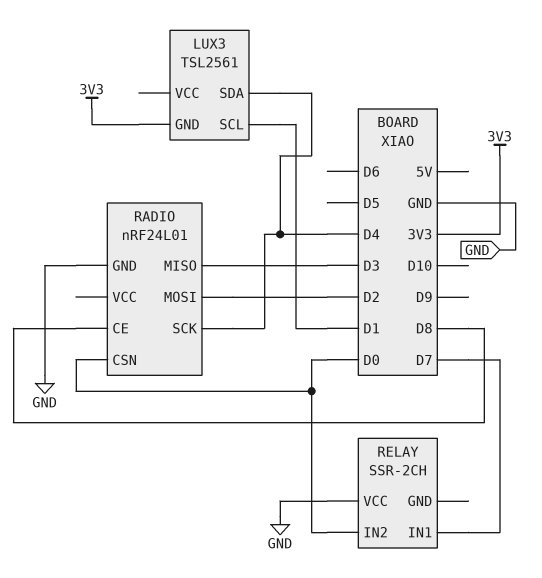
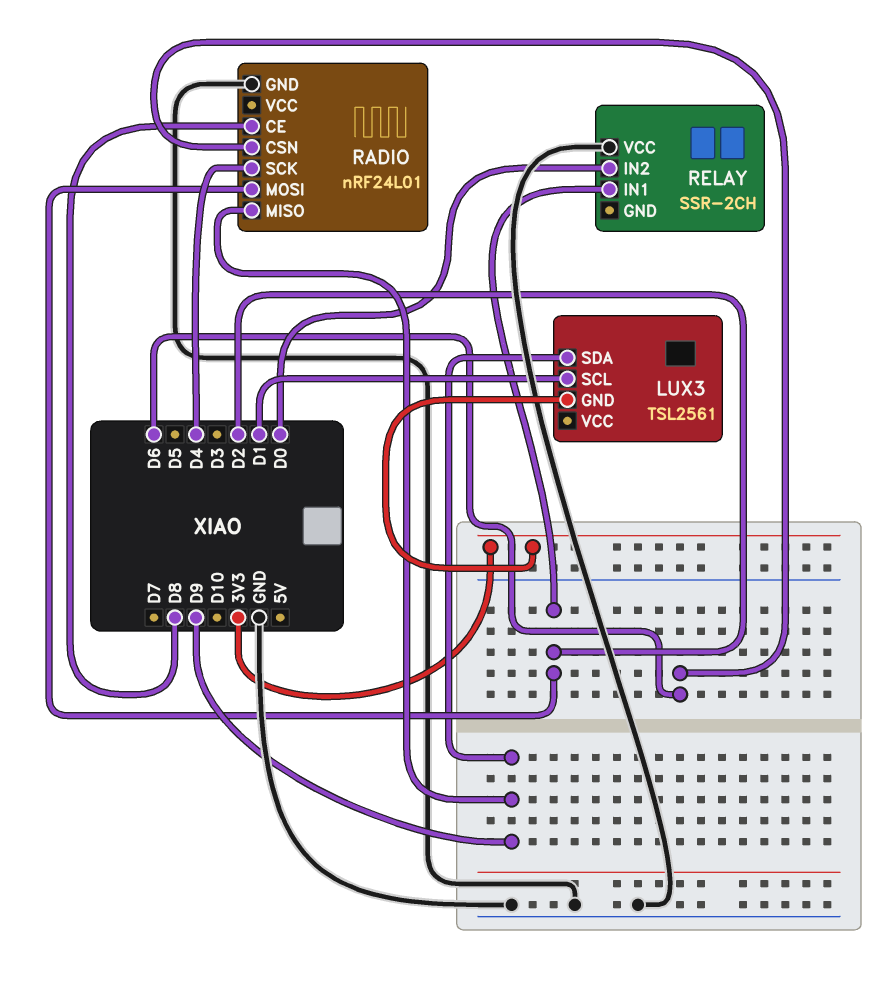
LUX3 pin SDA: D4 -> D9
RADIO pin CSN: D0 -> D6
RADIO pin MISO: D3 -> D9
RELAY pin IN1: D7 -> D2

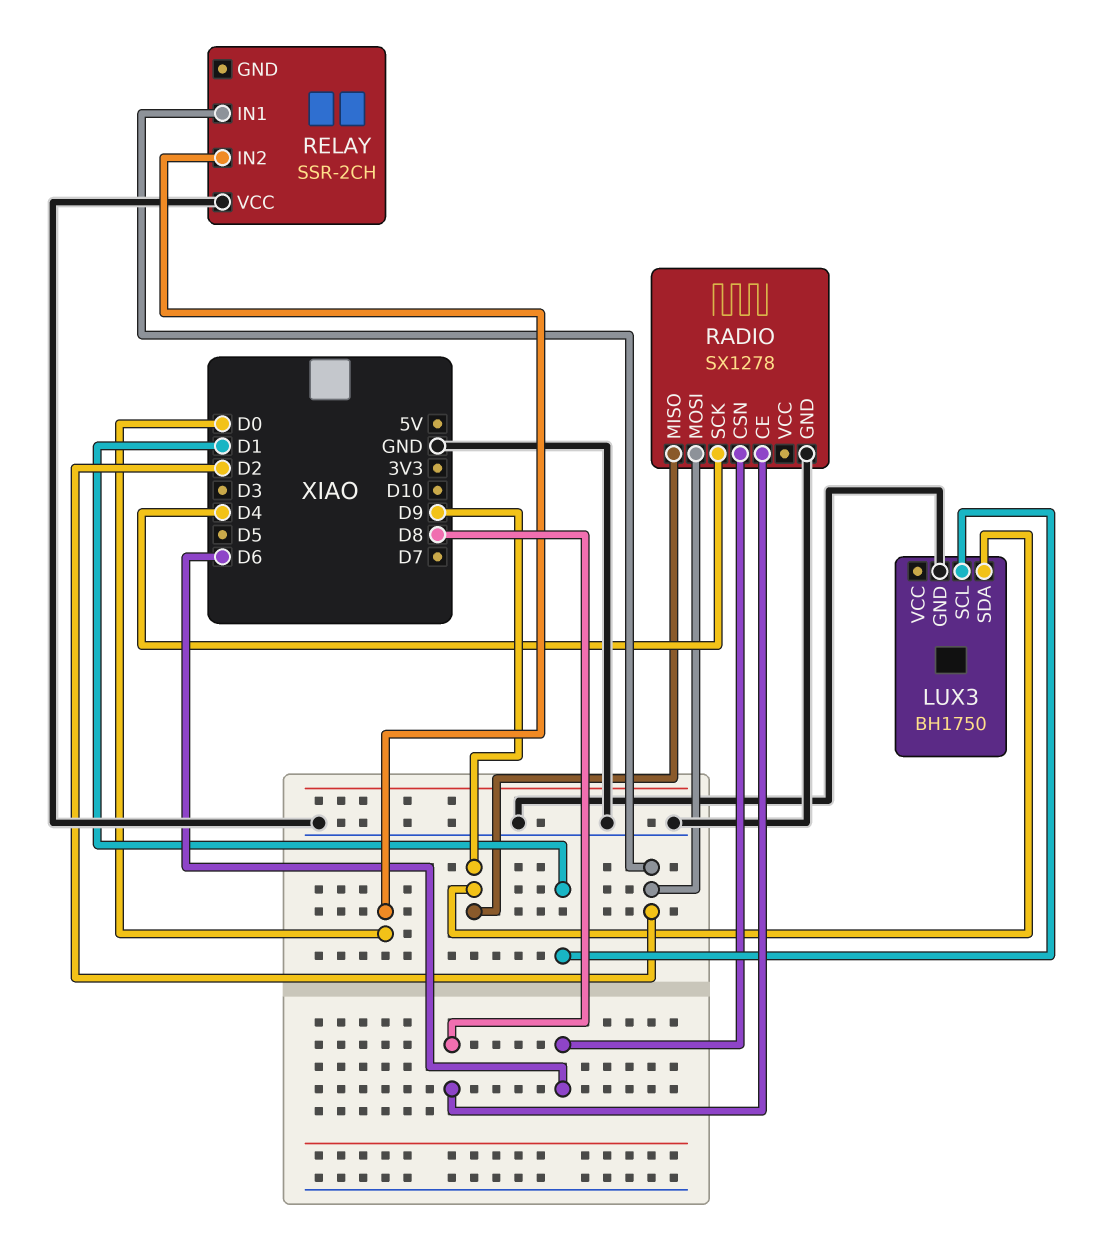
LUX3: TSL2561 -> BH1750
LUX3 pin GND: 3V3 -> GND
RADIO: nRF24L01 -> SX1278

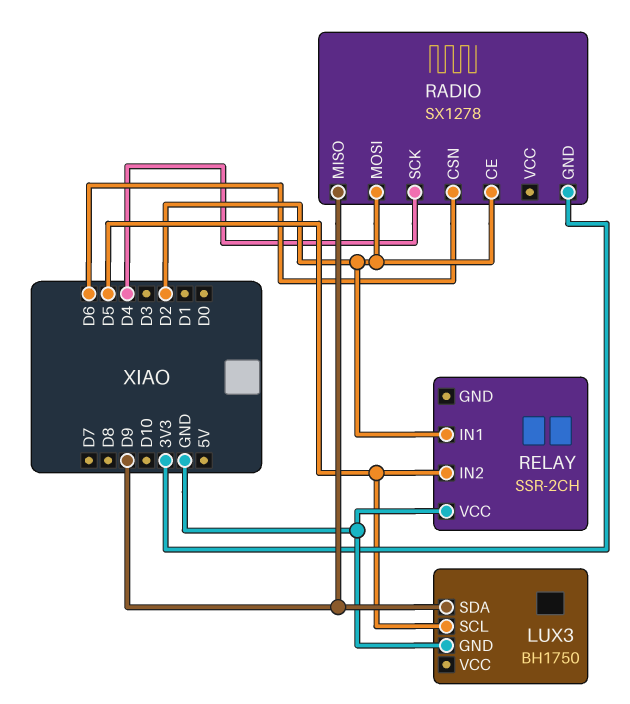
LUX3 pin SCL: D1 -> D5
RADIO pin CE: D8 -> D2
RADIO pin GND: GND -> 3V3
RELAY pin IN2: D0 -> D5

